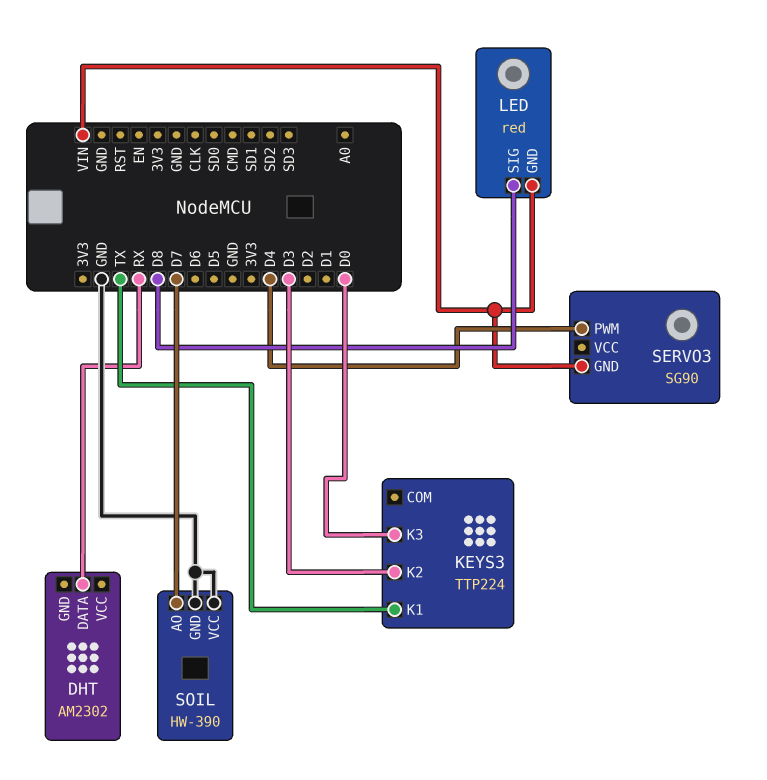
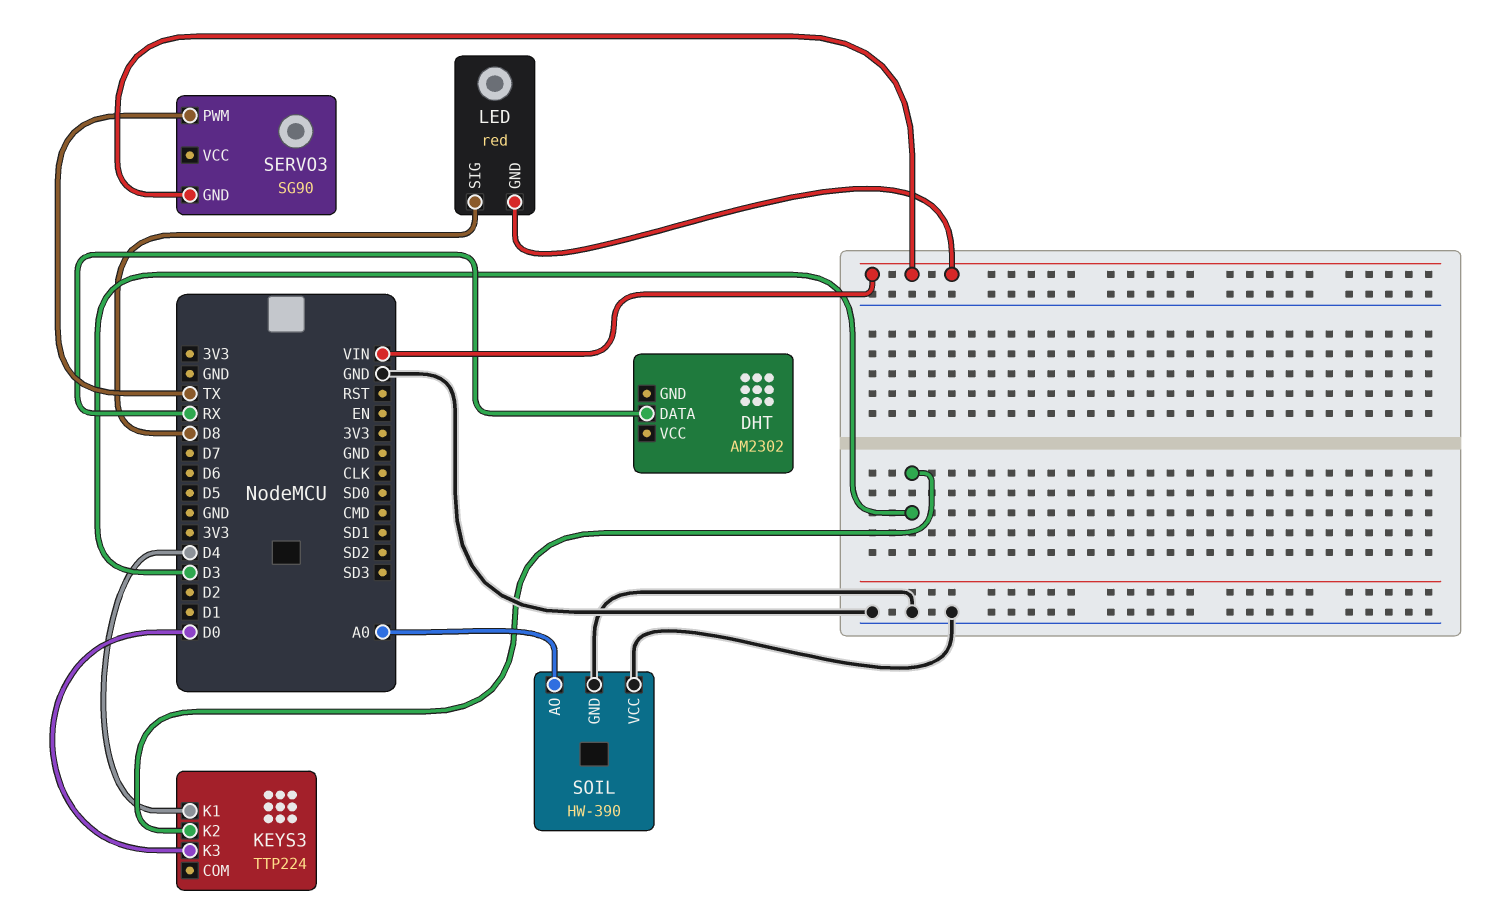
KEYS3 pin K1: TX -> D4
SERVO3 pin PWM: D4 -> TX
SOIL pin AO: D7 -> A0

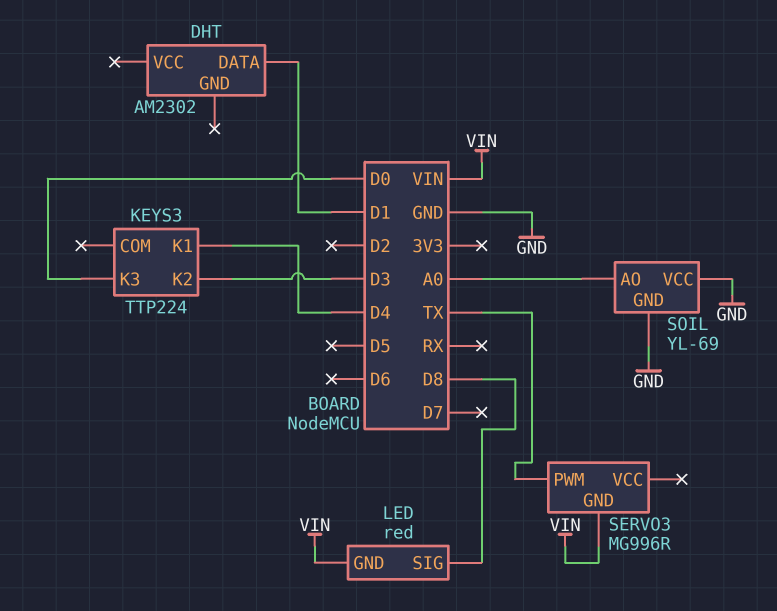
DHT pin DATA: RX -> D1
SERVO3: SG90 -> MG996R
SOIL: HW-390 -> YL-69

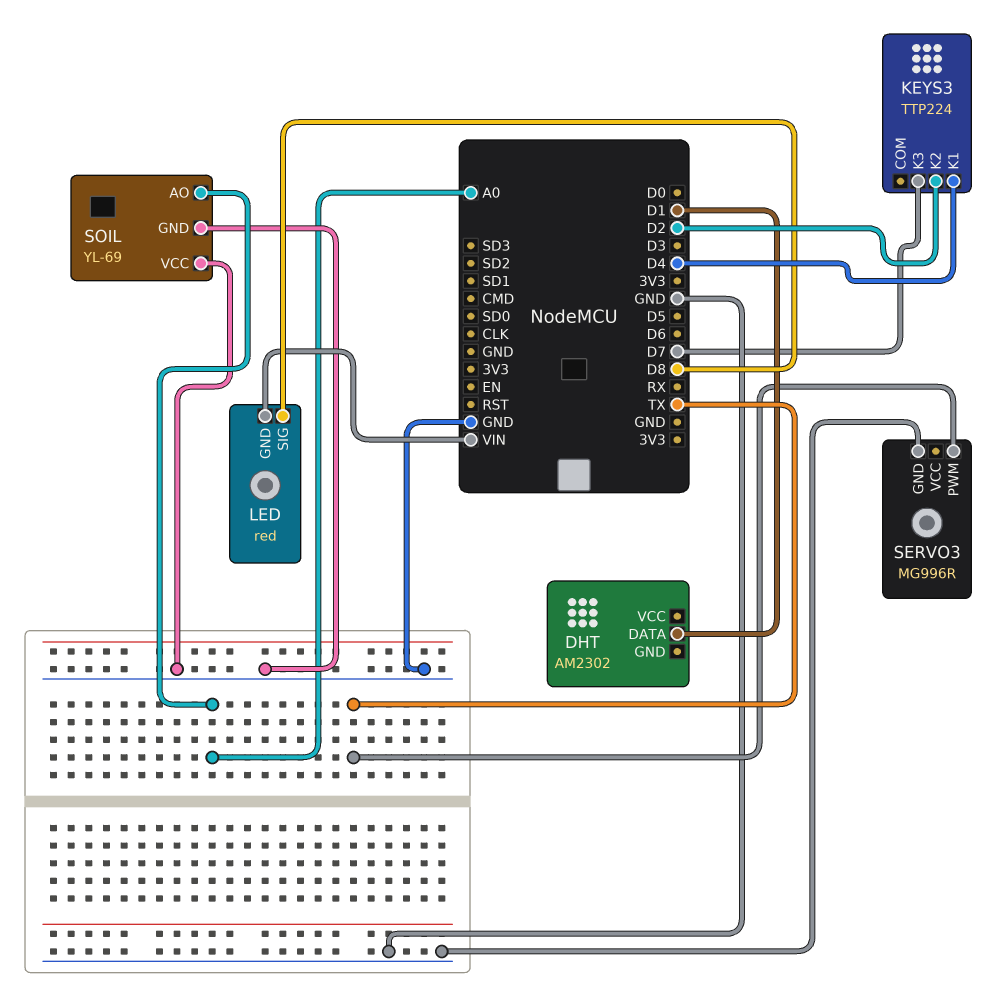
KEYS3 pin K2: D3 -> D2
KEYS3 pin K3: D0 -> D7
SERVO3 pin GND: VIN -> GND

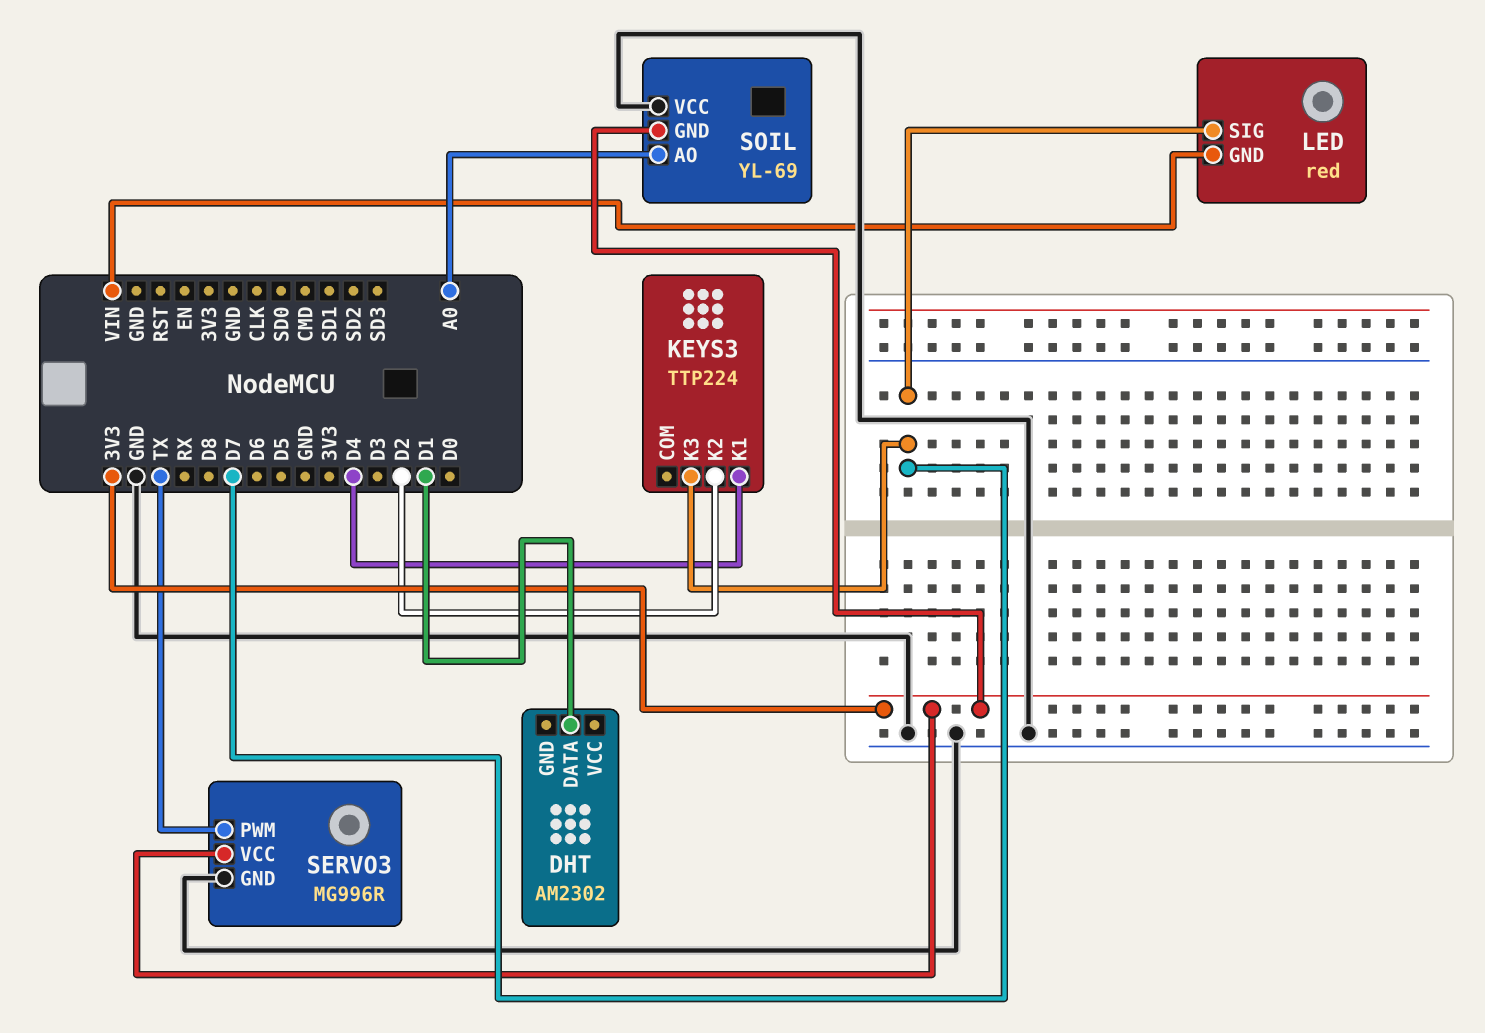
LED pin SIG: D8 -> D7
SERVO3 pin VCC: none -> 3V3
SOIL pin GND: GND -> 3V3

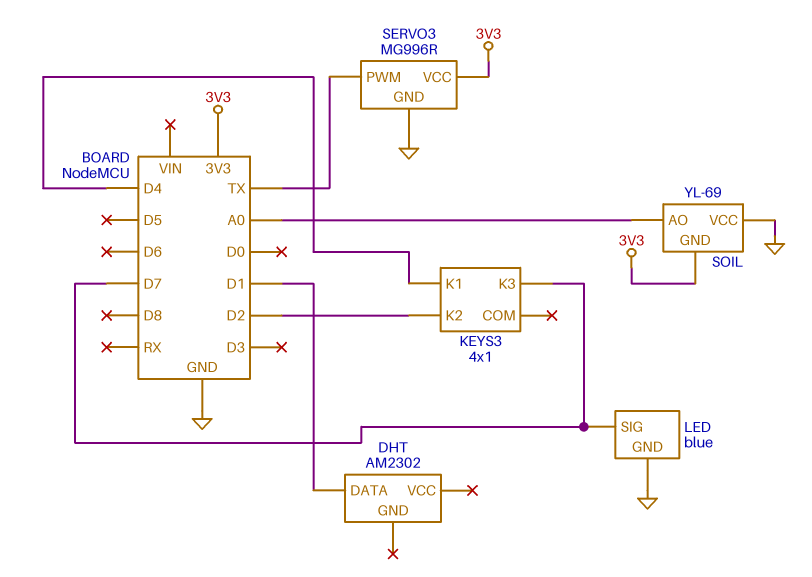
KEYS3: TTP224 -> 4x1
LED: red -> blue
LED pin GND: VIN -> GND

